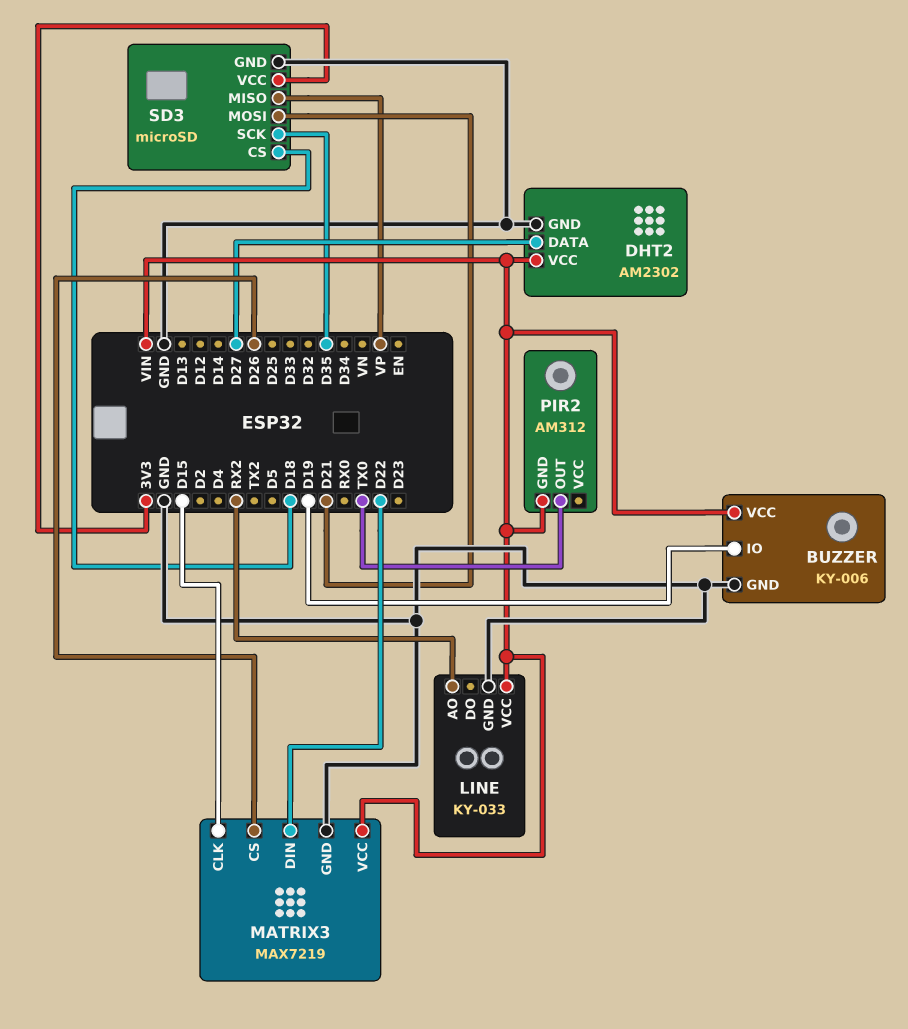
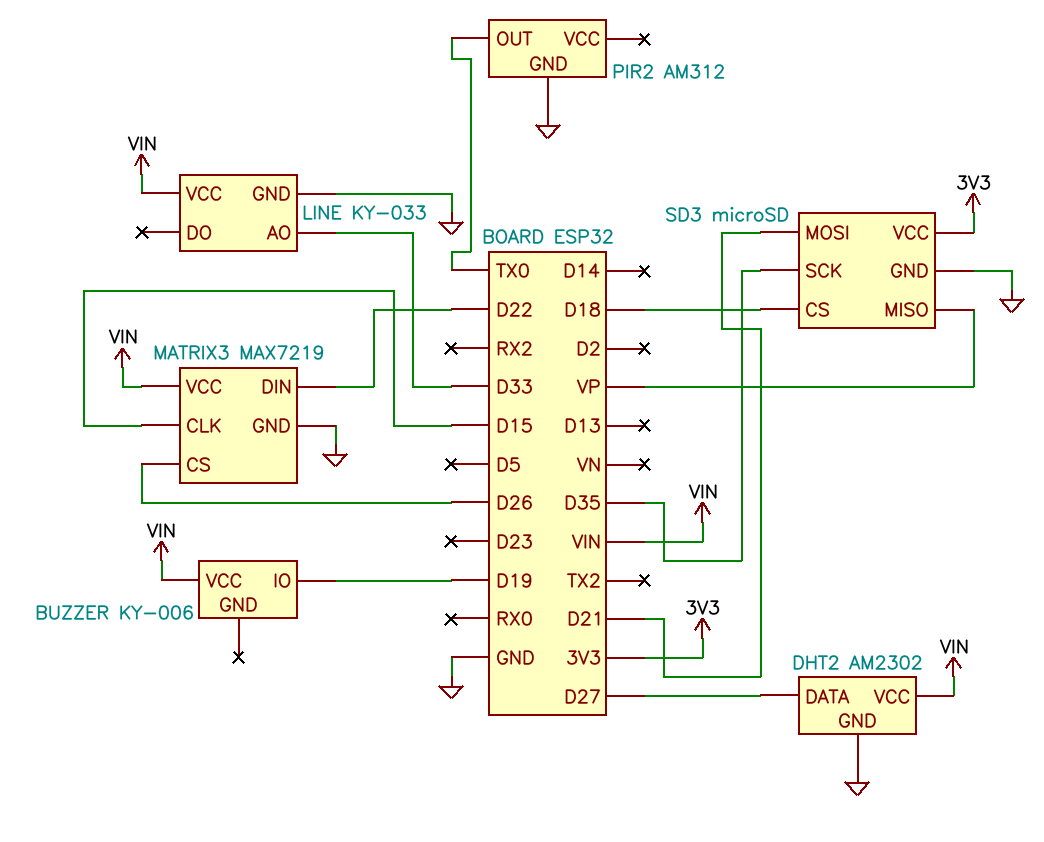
BUZZER pin GND: GND -> none
LINE pin AO: RX2 -> D33
PIR2 pin GND: VIN -> GND

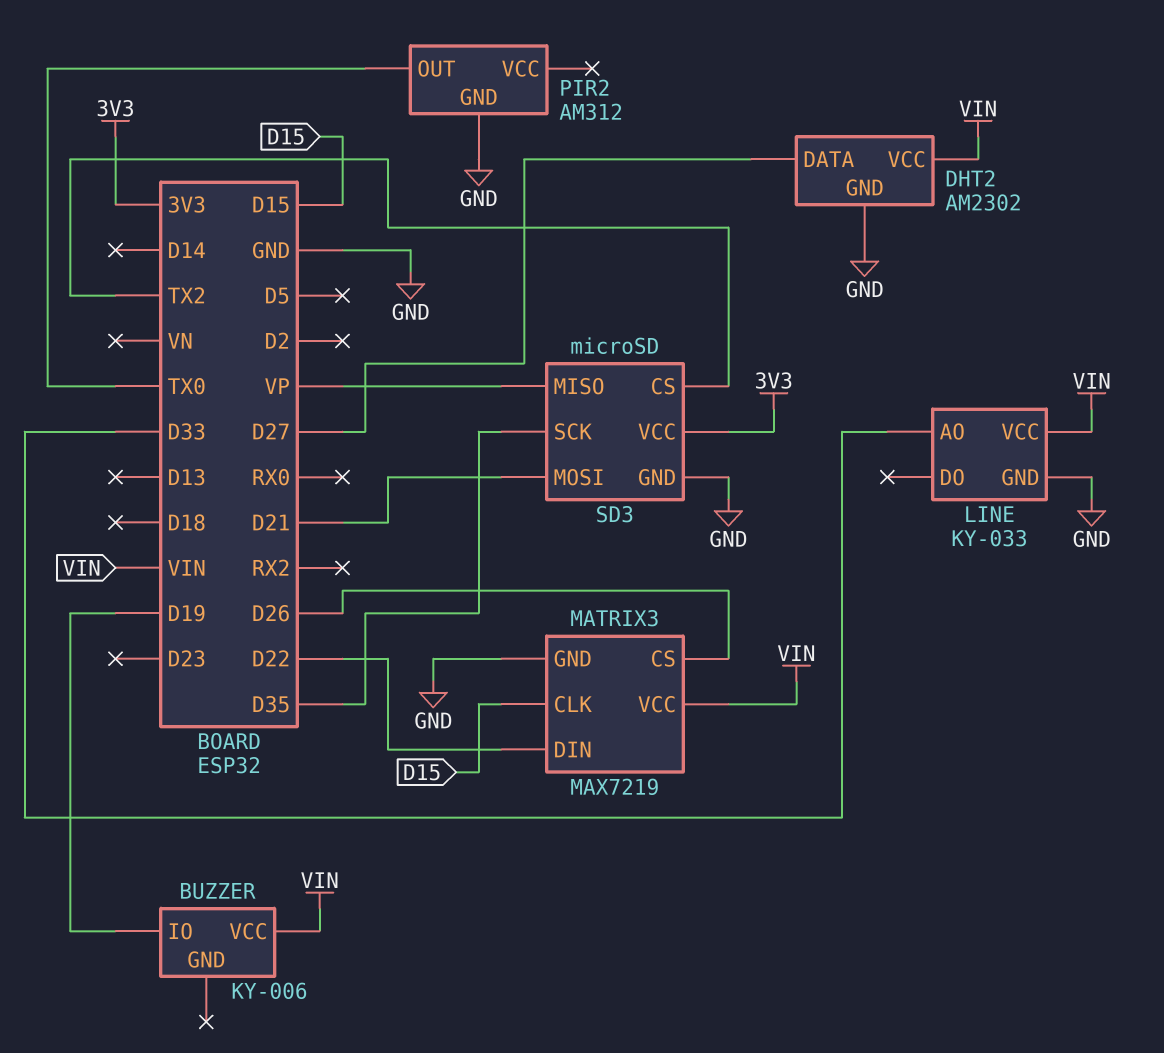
SD3 pin CS: D18 -> TX2

